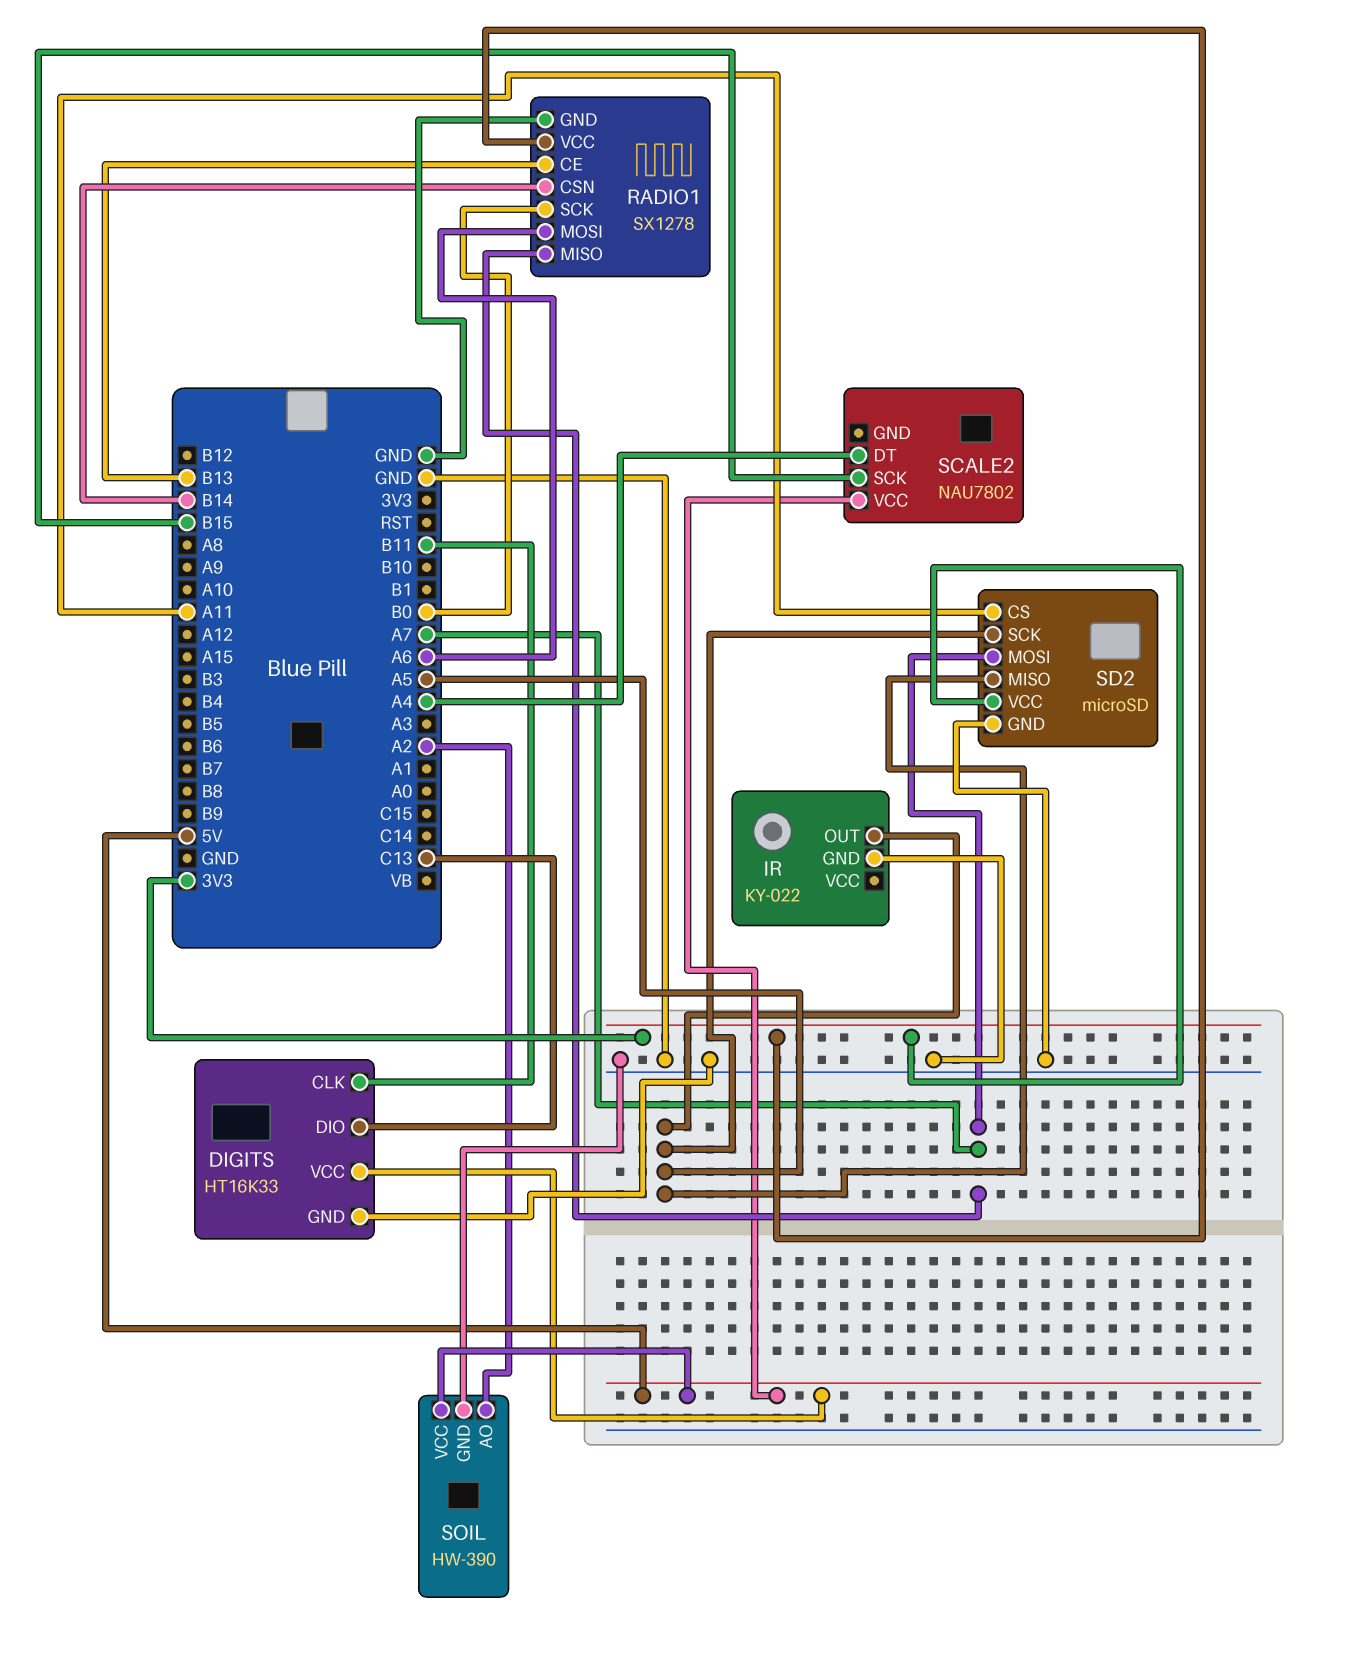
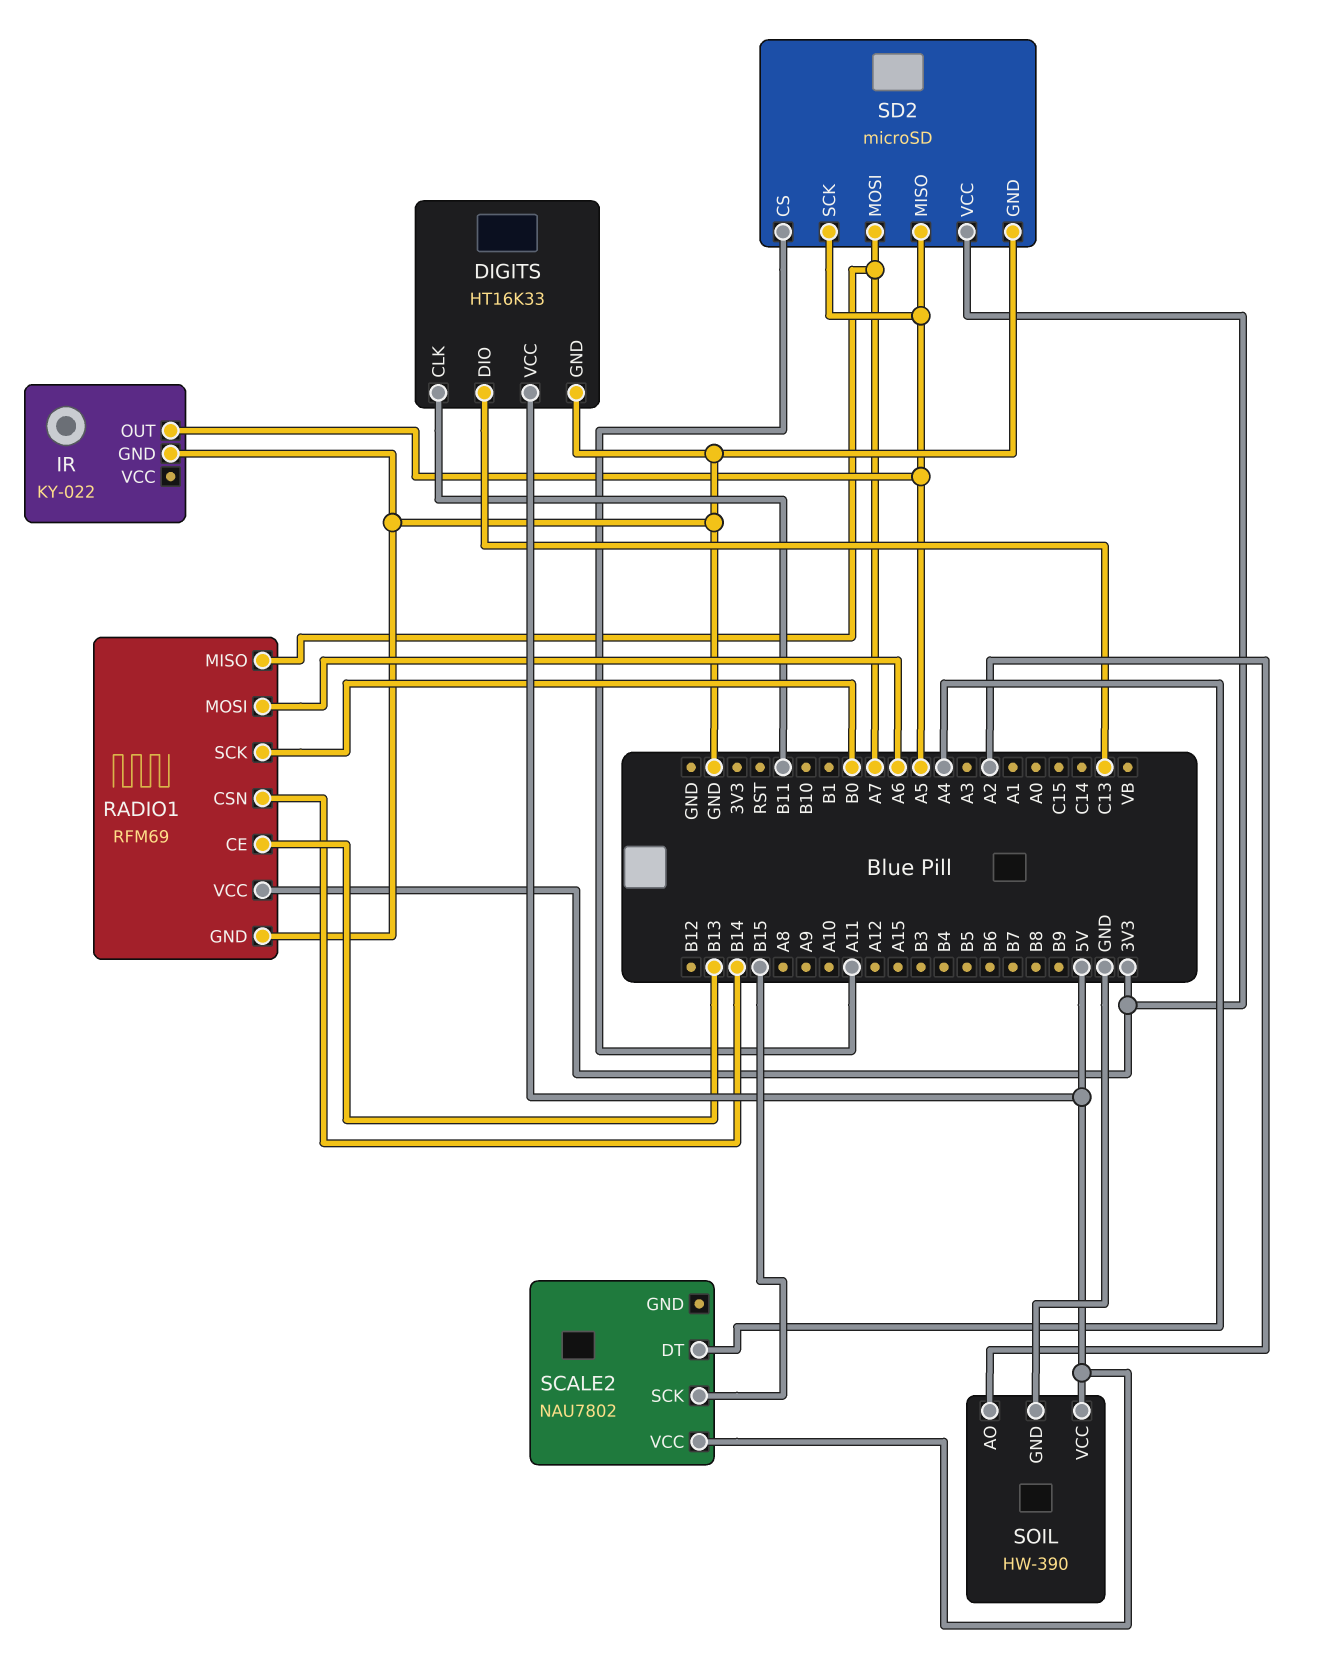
RADIO1: SX1278 -> RFM69

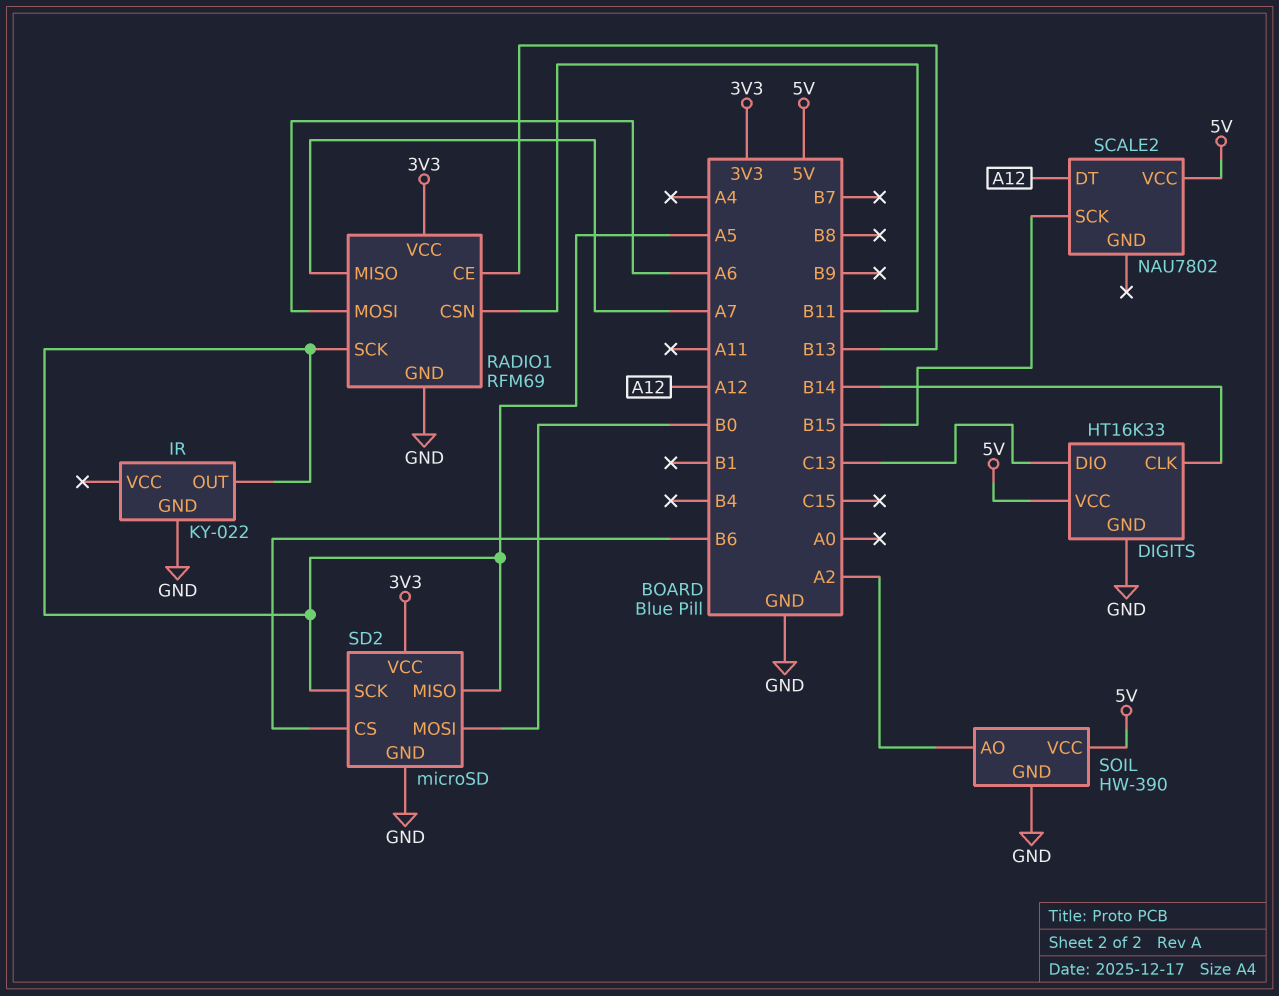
DIGITS pin CLK: B11 -> B14
RADIO1 pin CSN: B14 -> B11
RADIO1 pin SCK: B0 -> A5
SCALE2 pin DT: A4 -> A12
SD2 pin CS: A11 -> B6
SD2 pin MOSI: A7 -> B0

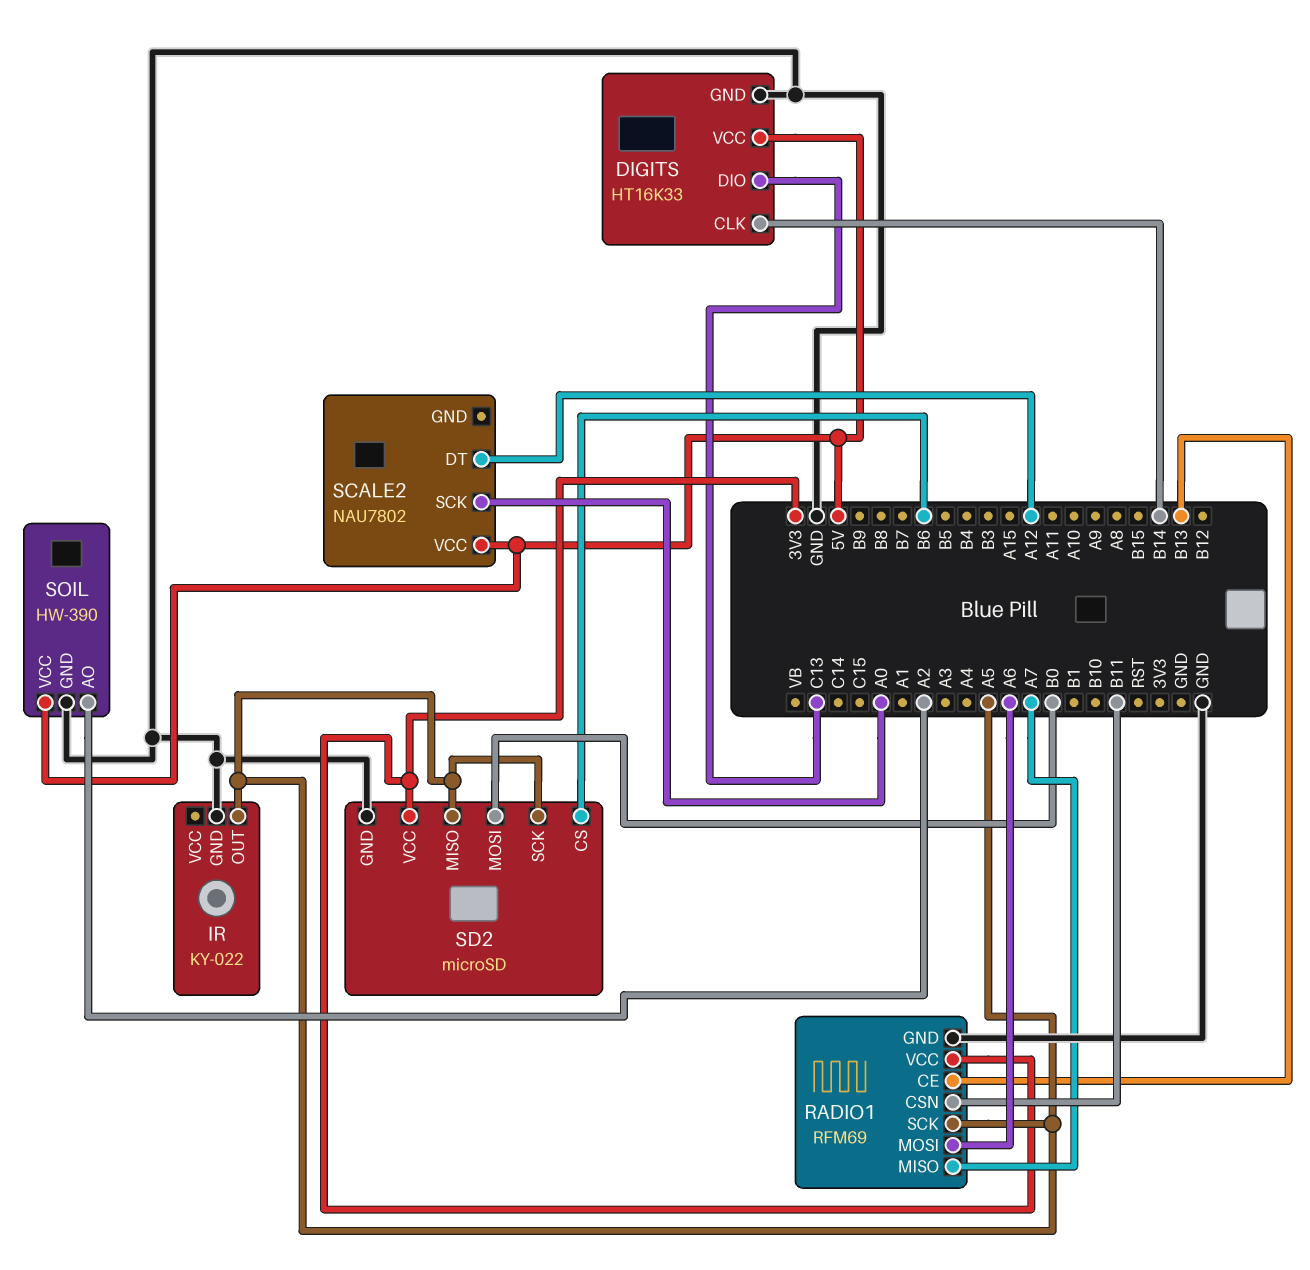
SCALE2 pin SCK: B15 -> A0

